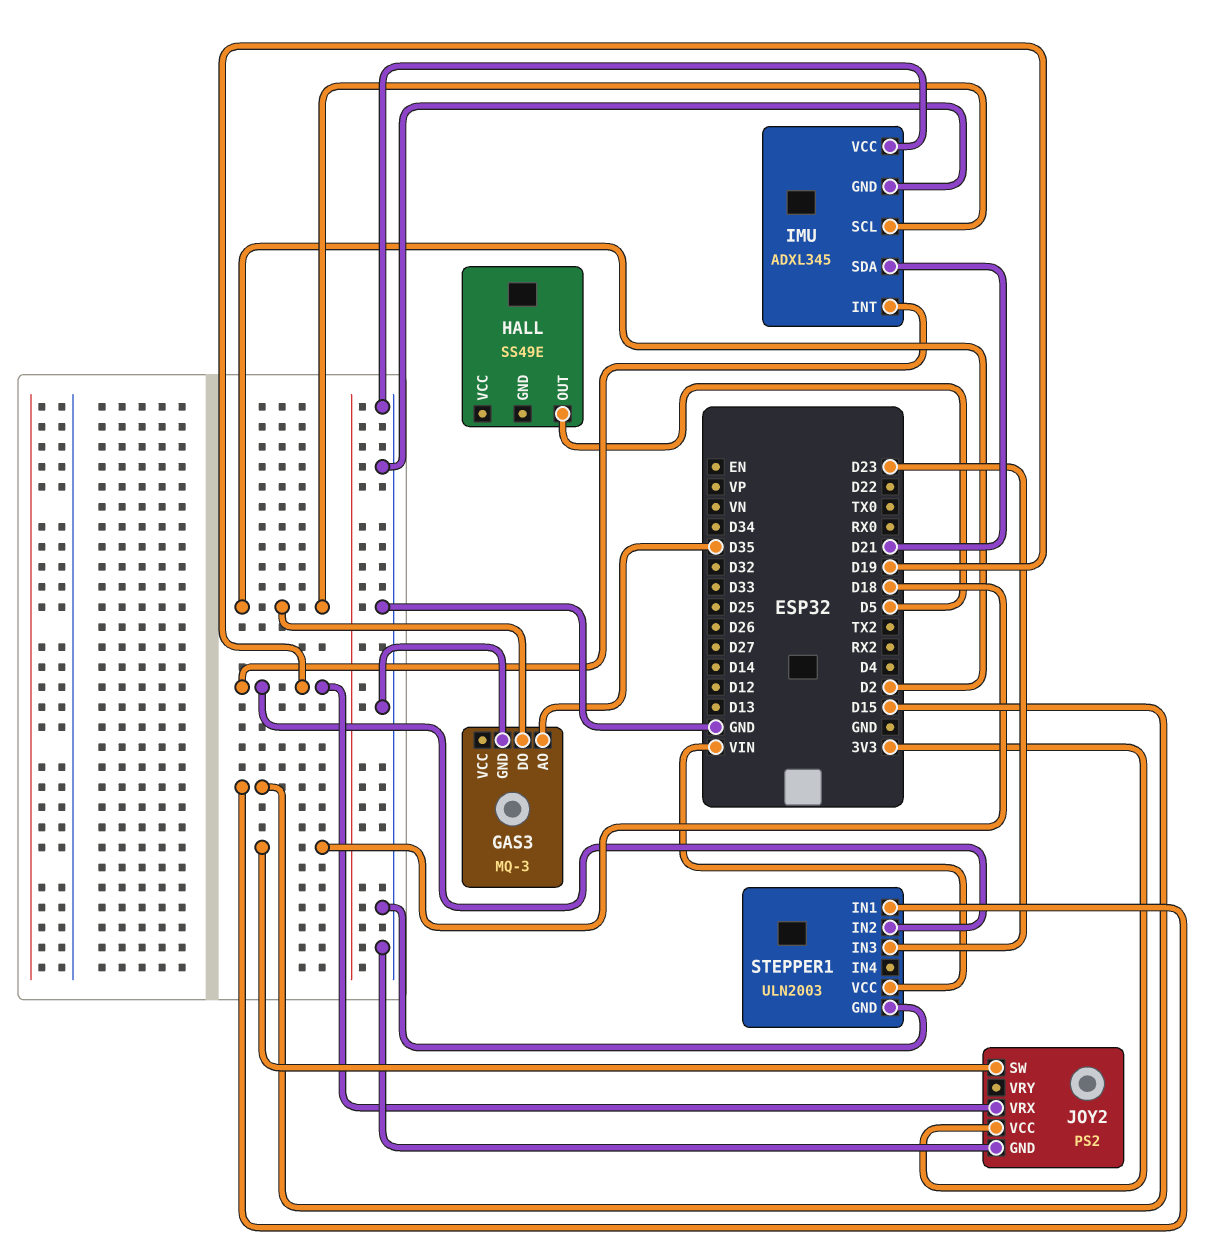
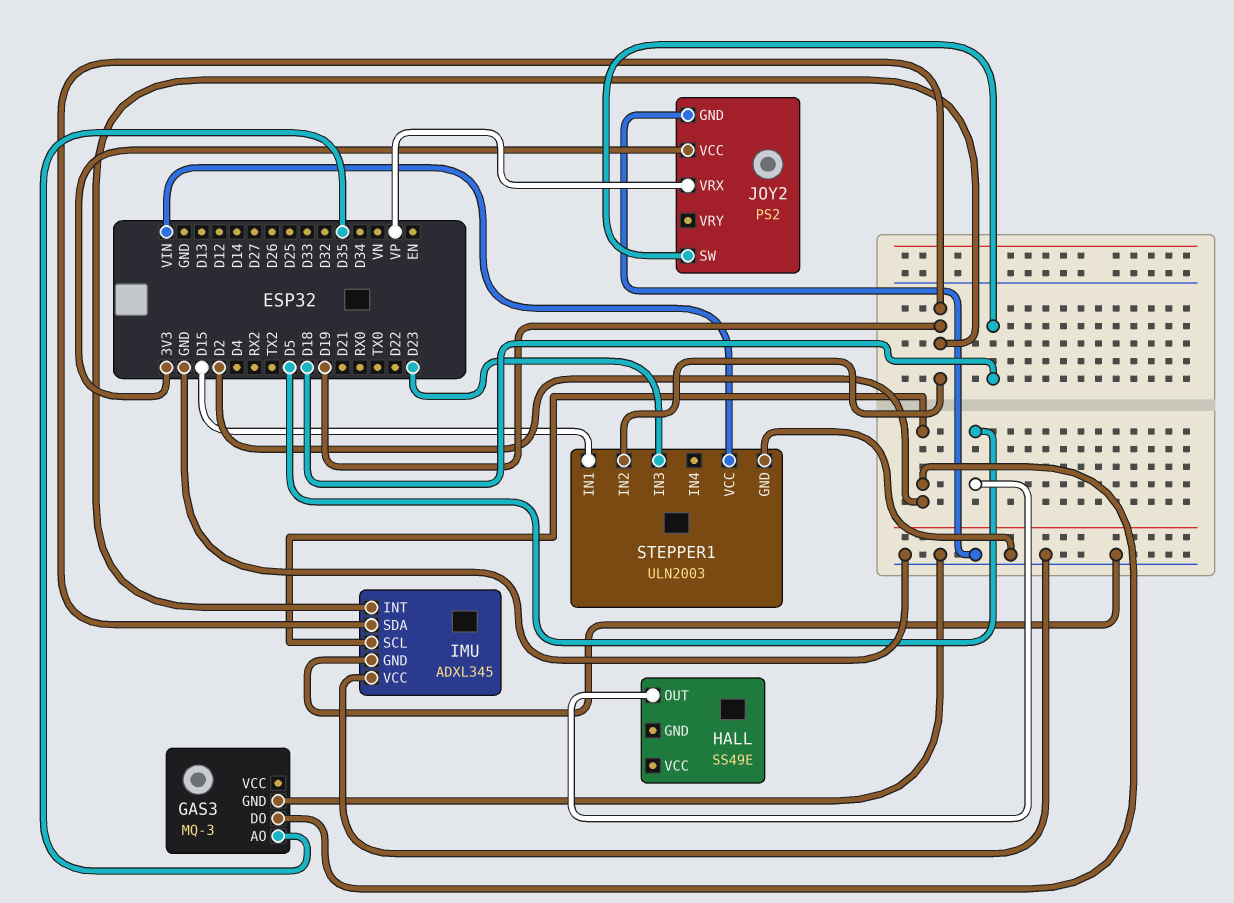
IMU pin SDA: D21 -> D19
JOY2 pin VRX: D19 -> VP

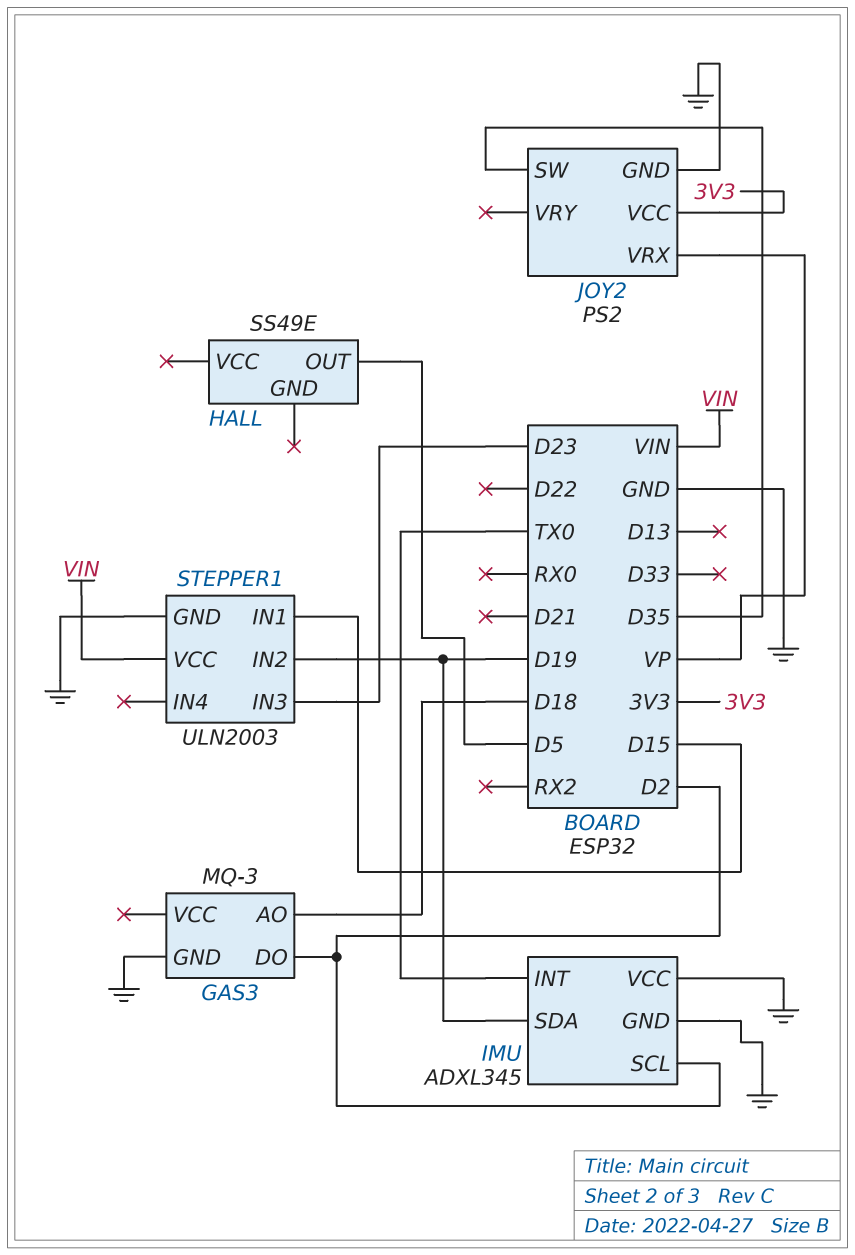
GAS3 pin AO: D35 -> D18
IMU pin INT: D19 -> TX0
JOY2 pin SW: D18 -> D35

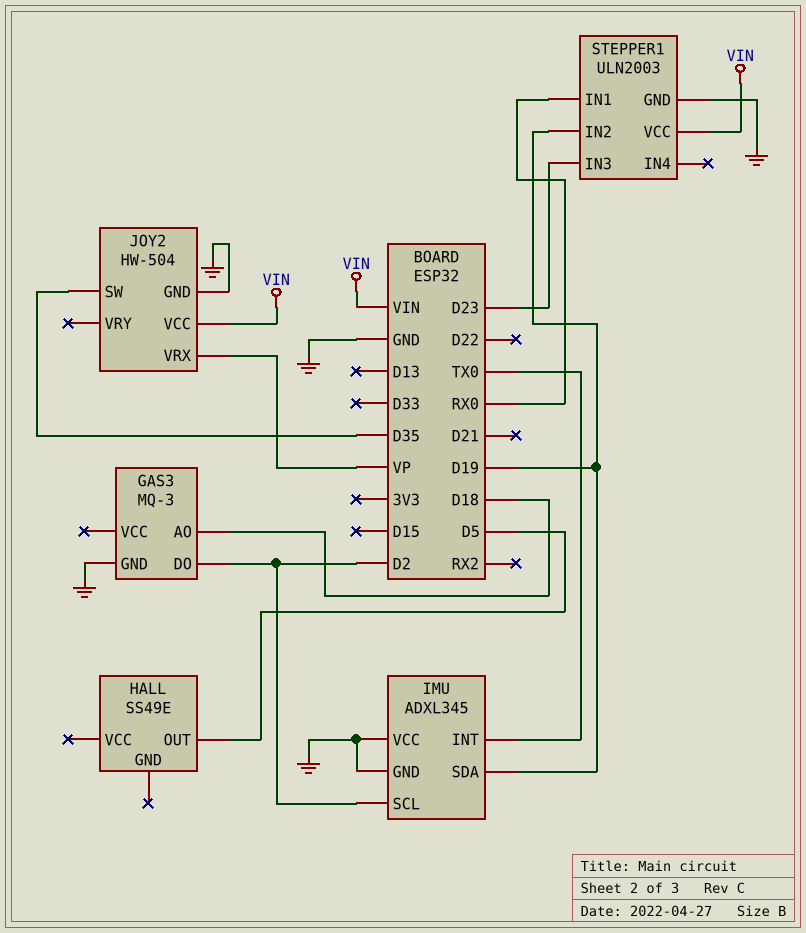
JOY2: PS2 -> HW-504
JOY2 pin VCC: 3V3 -> VIN
STEPPER1 pin IN1: D15 -> RX0

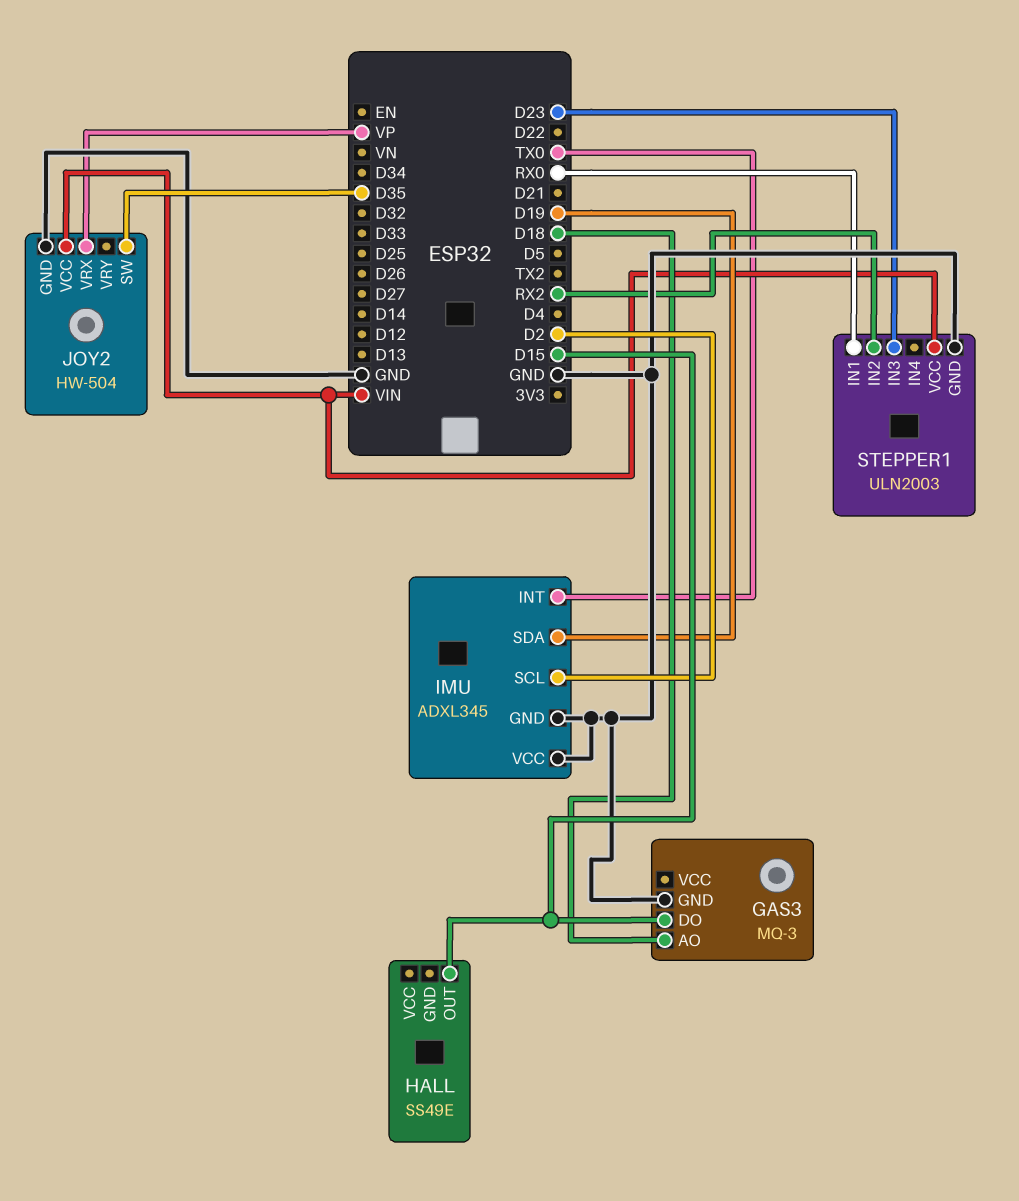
GAS3 pin DO: D2 -> D15
HALL pin OUT: D5 -> D15
STEPPER1 pin IN2: D19 -> RX2

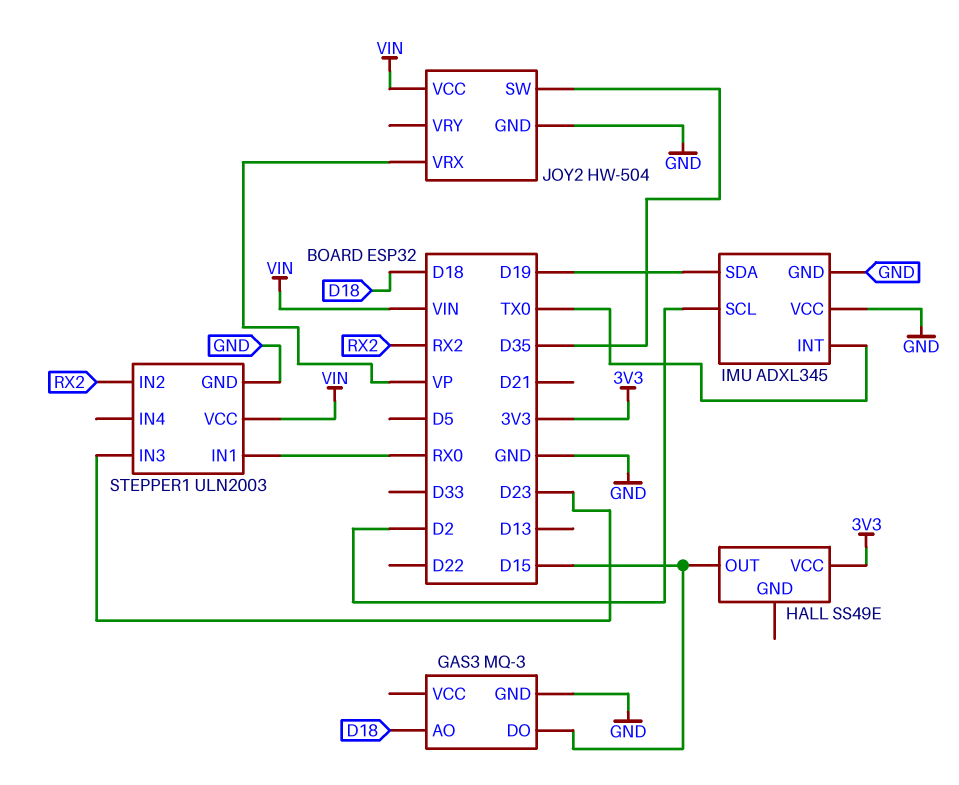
HALL pin VCC: none -> 3V3

